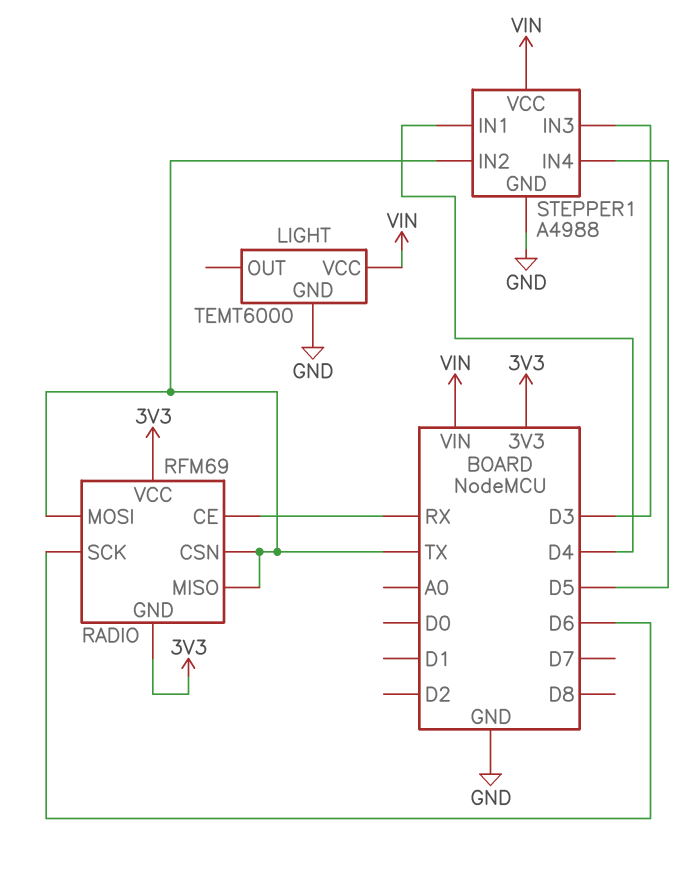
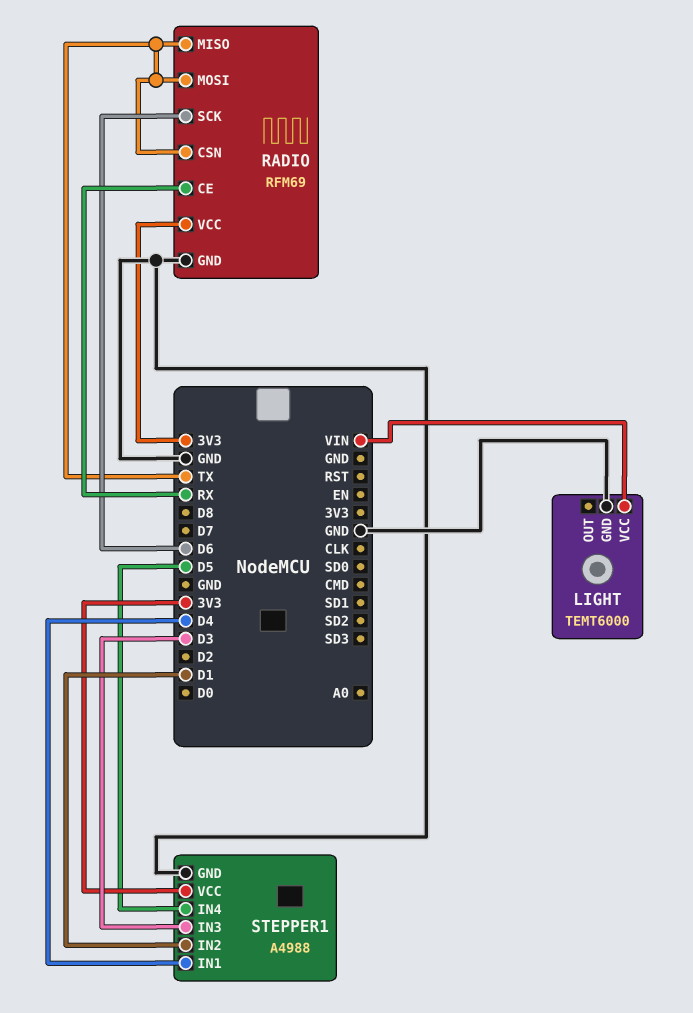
RADIO pin GND: 3V3 -> GND
STEPPER1 pin IN2: TX -> D1
STEPPER1 pin VCC: VIN -> 3V3

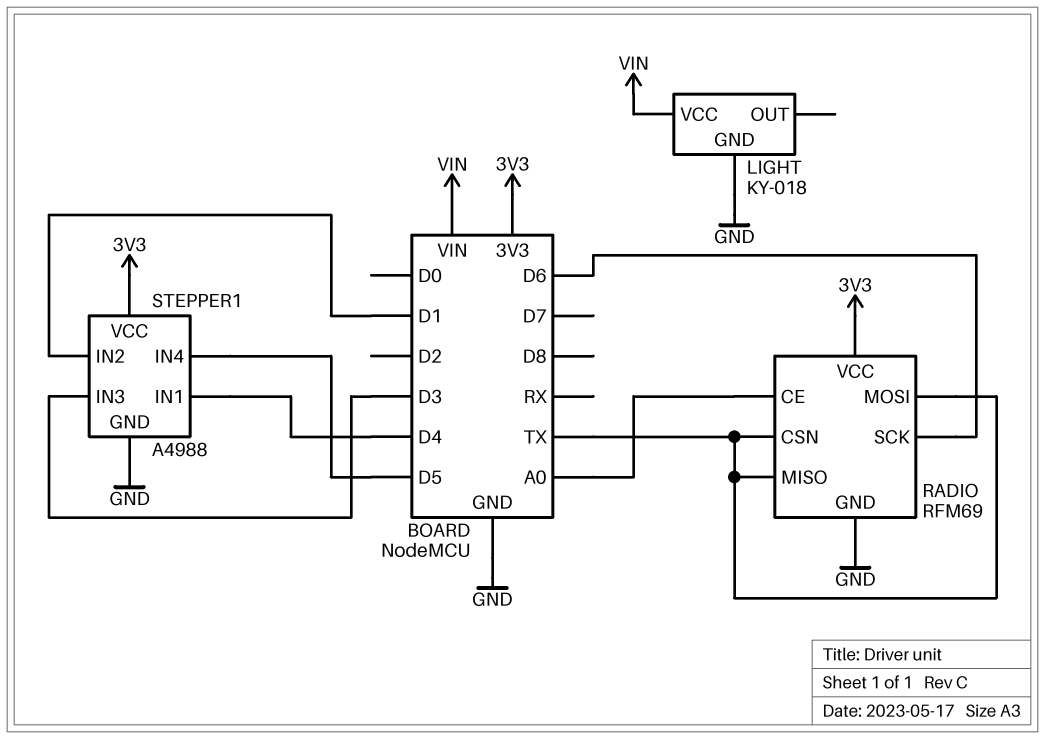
LIGHT: TEMT6000 -> KY-018
RADIO pin CE: RX -> A0

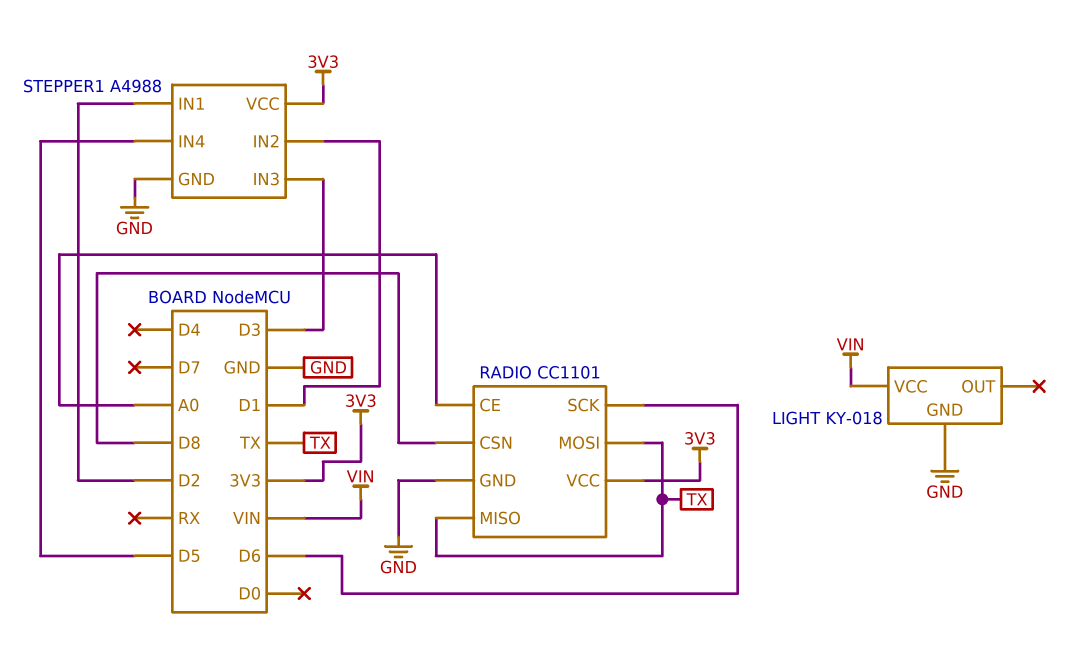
RADIO: RFM69 -> CC1101
RADIO pin CSN: TX -> D8
STEPPER1 pin IN1: D4 -> D2

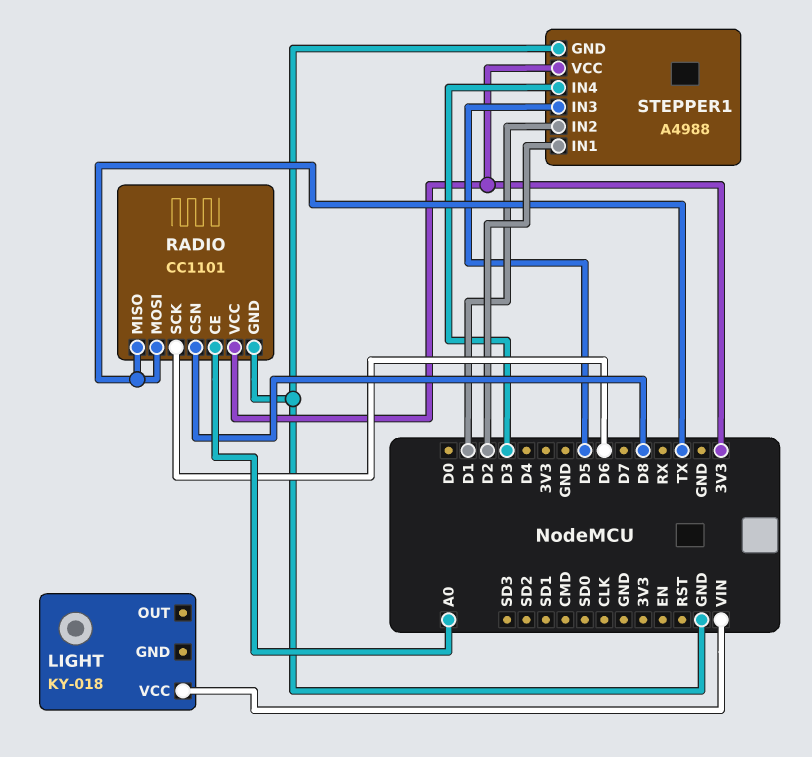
LIGHT pin GND: GND -> none
STEPPER1 pin IN3: D3 -> D5
STEPPER1 pin IN4: D5 -> D3

